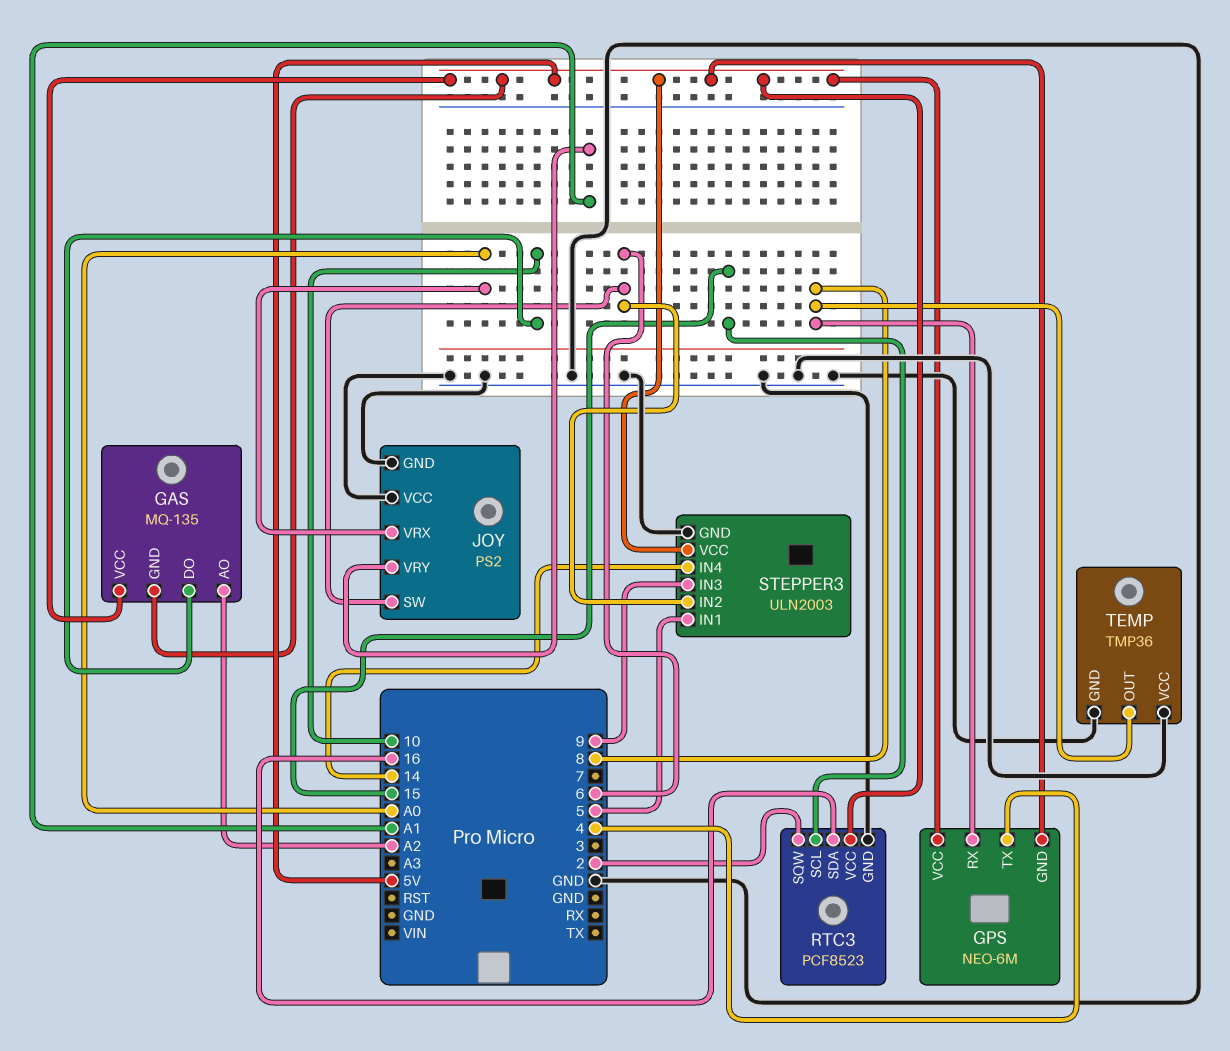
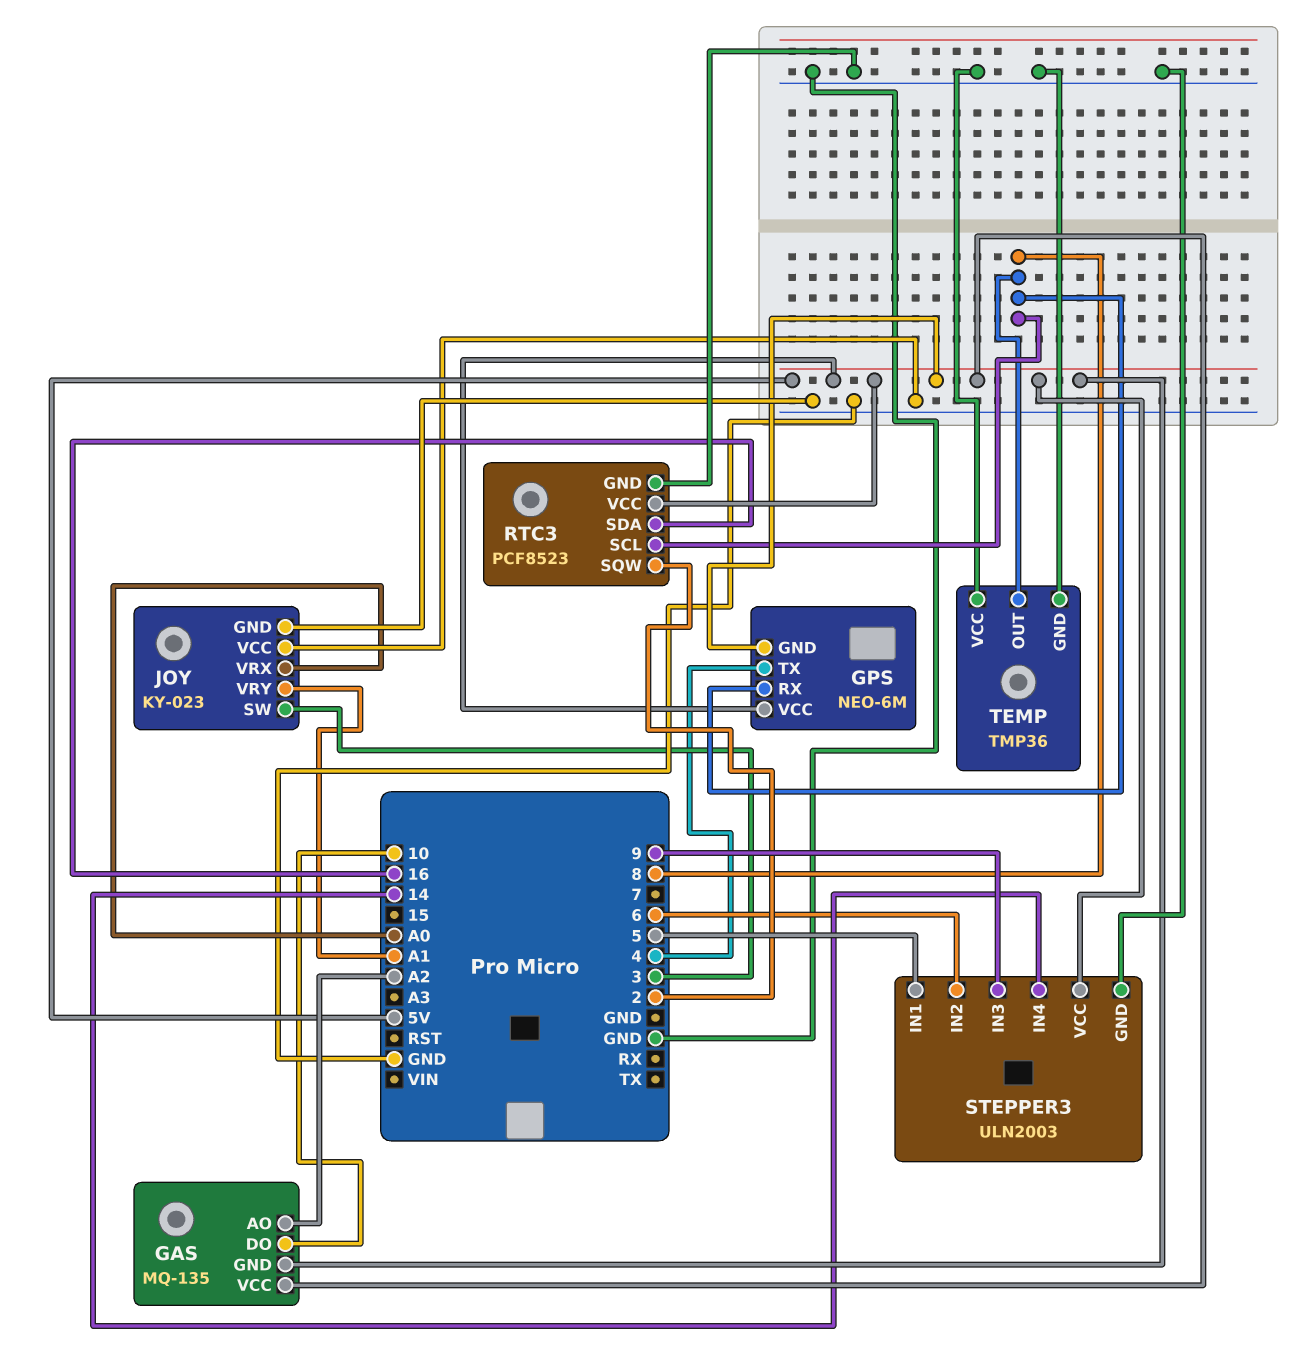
JOY: PS2 -> KY-023
JOY pin SW: 6 -> 3
RTC3 pin SCL: 15 -> 8

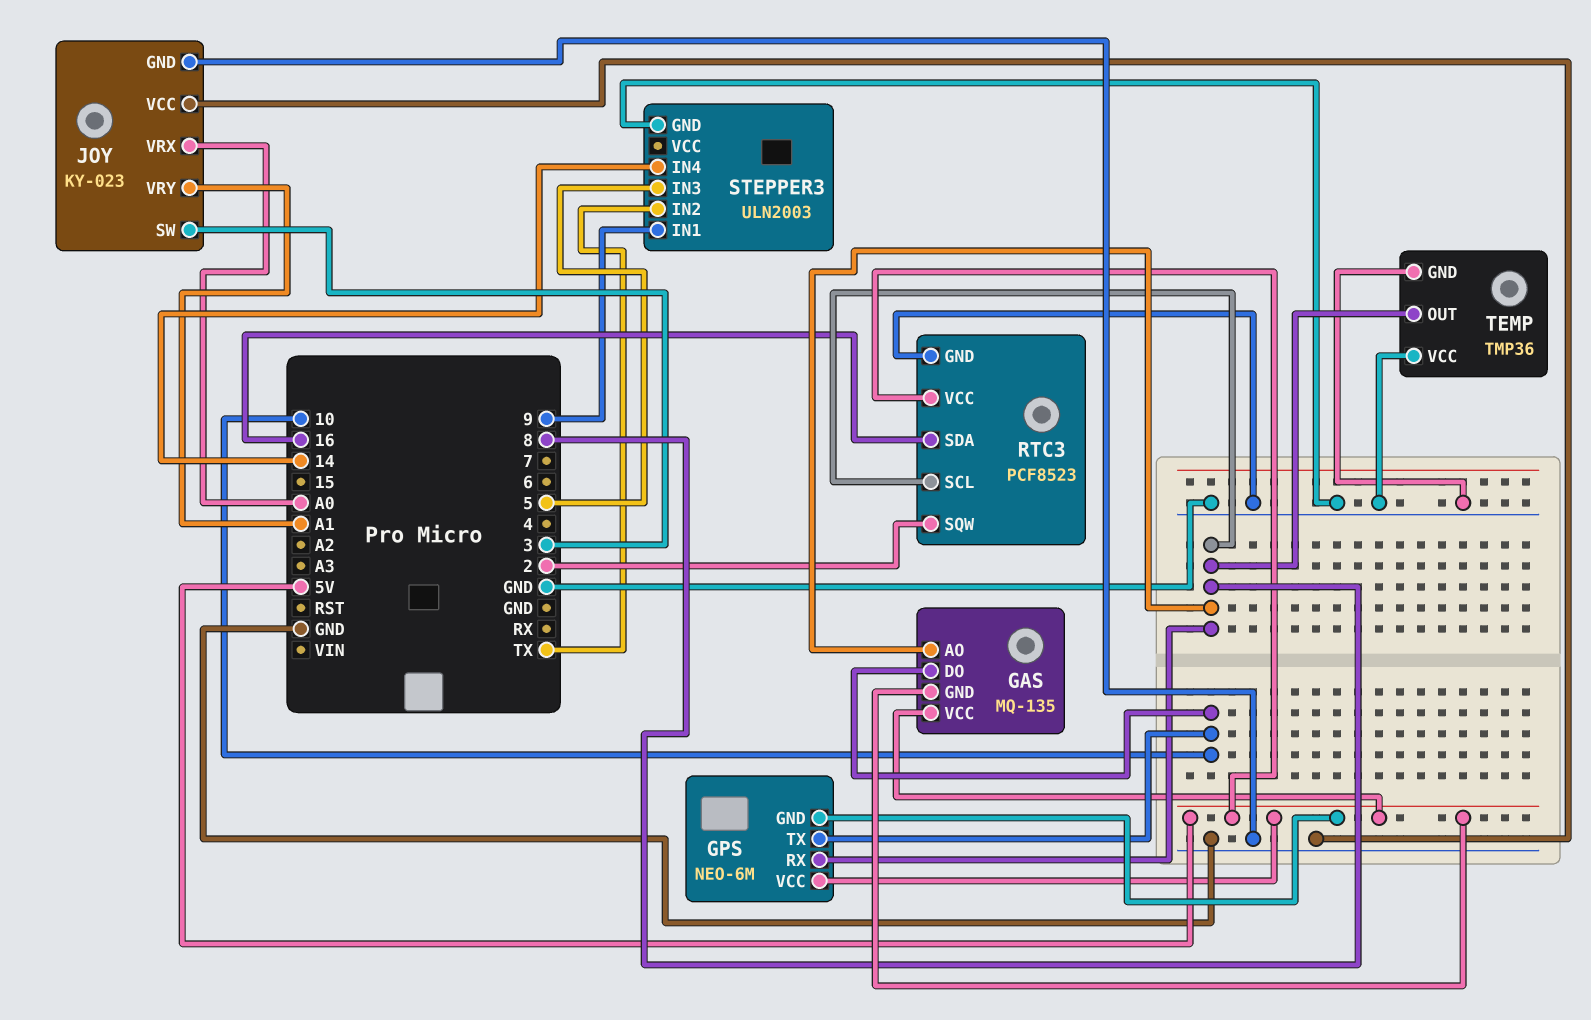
GAS pin AO: A2 -> 8
GPS pin TX: 4 -> 10
STEPPER3 pin IN1: 5 -> 9
STEPPER3 pin IN2: 6 -> TX
STEPPER3 pin IN3: 9 -> 5
STEPPER3 pin VCC: 5V -> none

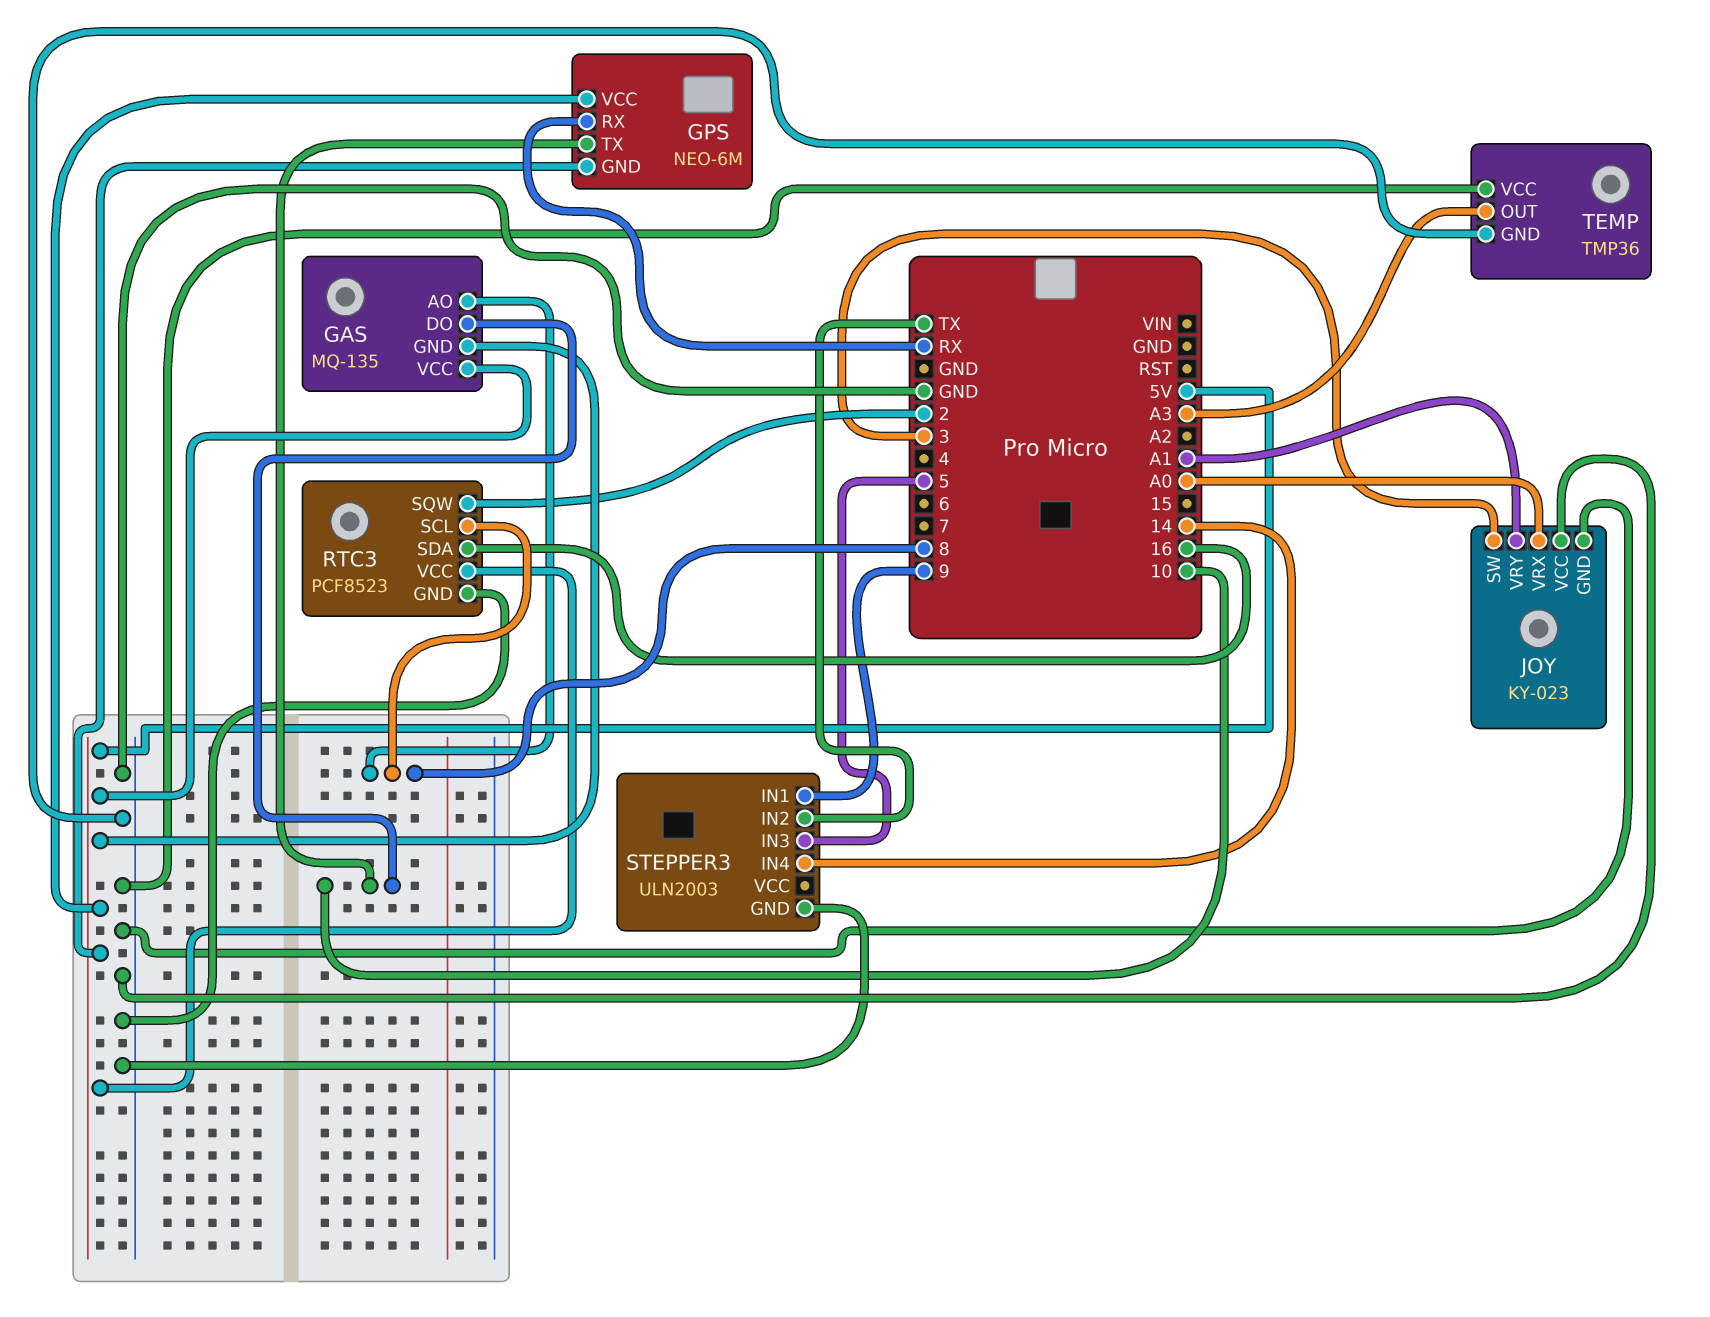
GPS pin RX: 8 -> RX
TEMP pin OUT: 8 -> A3

